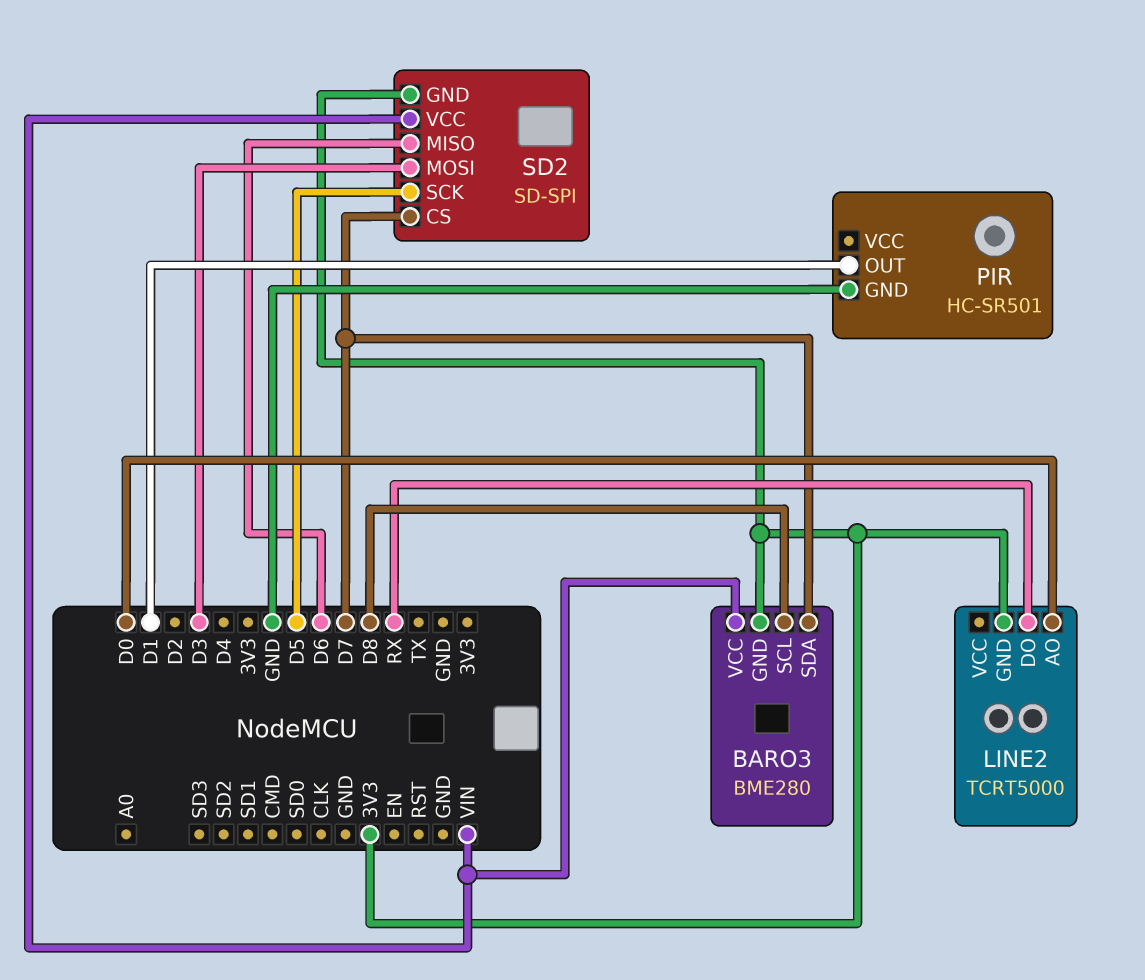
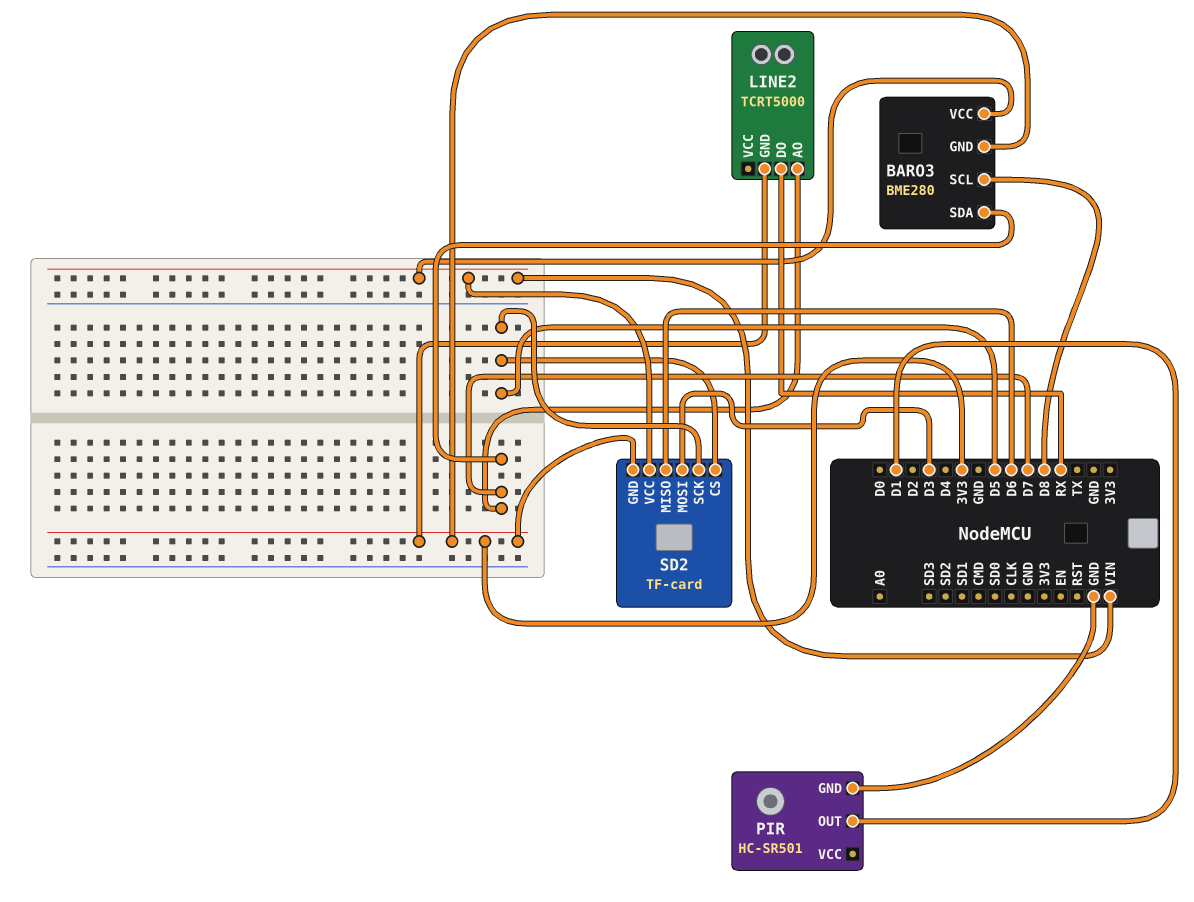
LINE2 pin AO: D0 -> D7
SD2: SD-SPI -> TF-card
SD2 pin CS: D7 -> D5

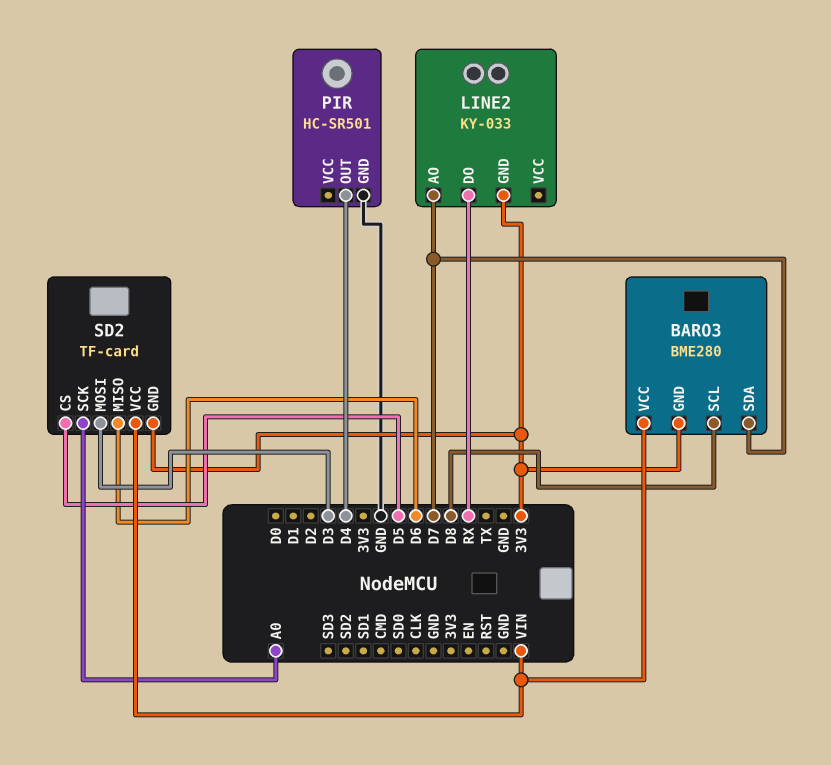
LINE2: TCRT5000 -> KY-033
PIR pin OUT: D1 -> D4
SD2 pin SCK: D5 -> A0

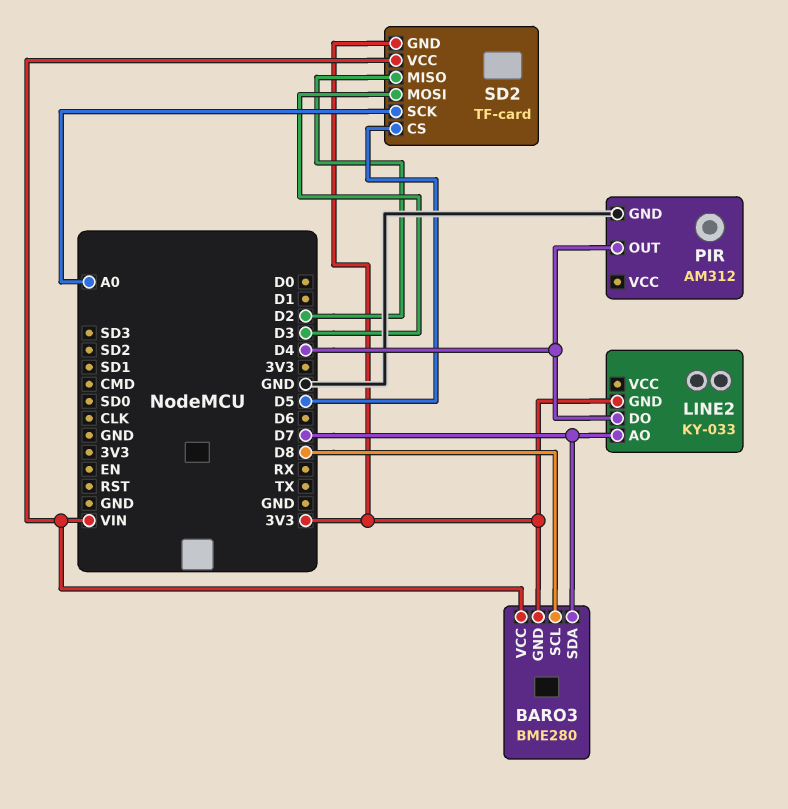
LINE2 pin DO: RX -> D4
PIR: HC-SR501 -> AM312
SD2 pin MISO: D6 -> D2

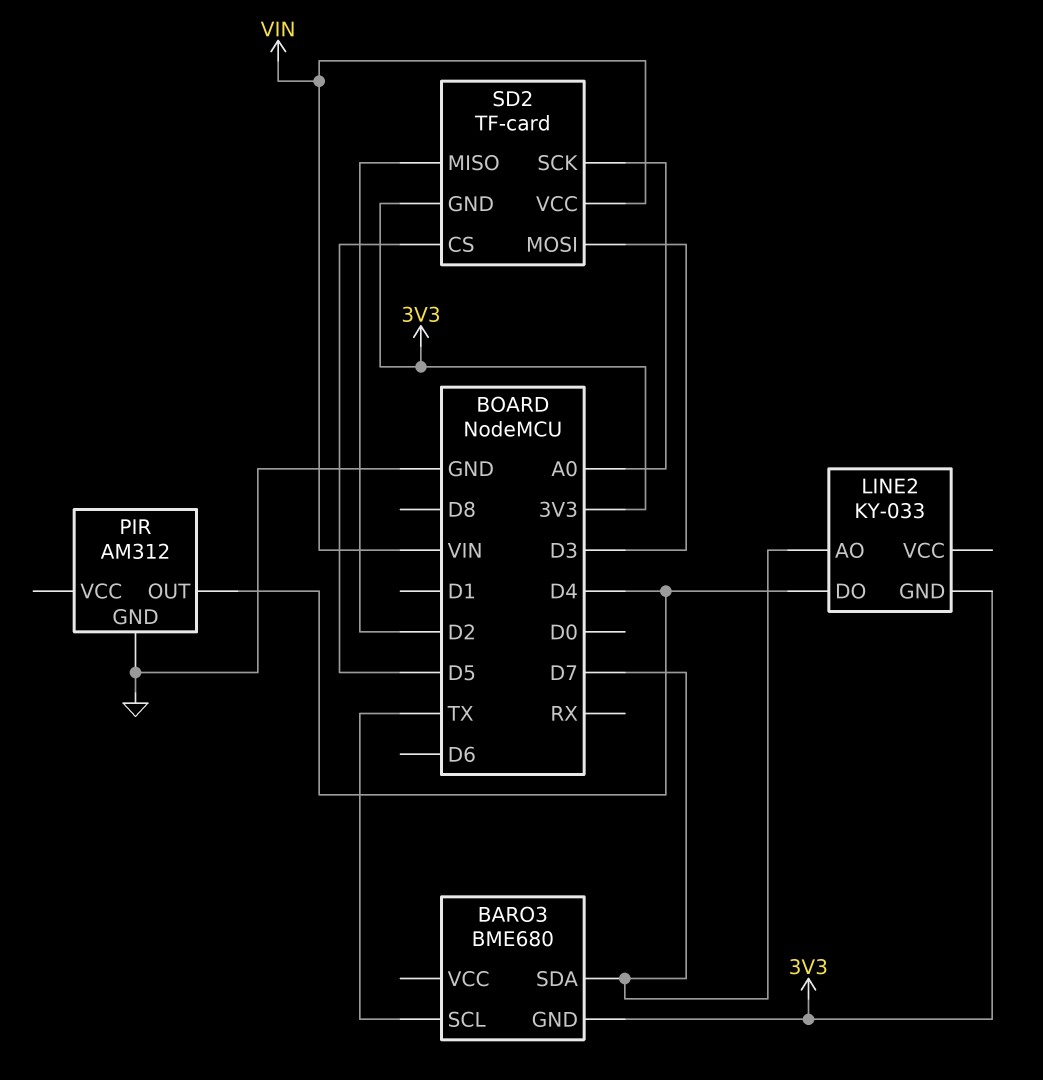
BARO3: BME280 -> BME680
BARO3 pin SCL: D8 -> TX
BARO3 pin VCC: VIN -> none

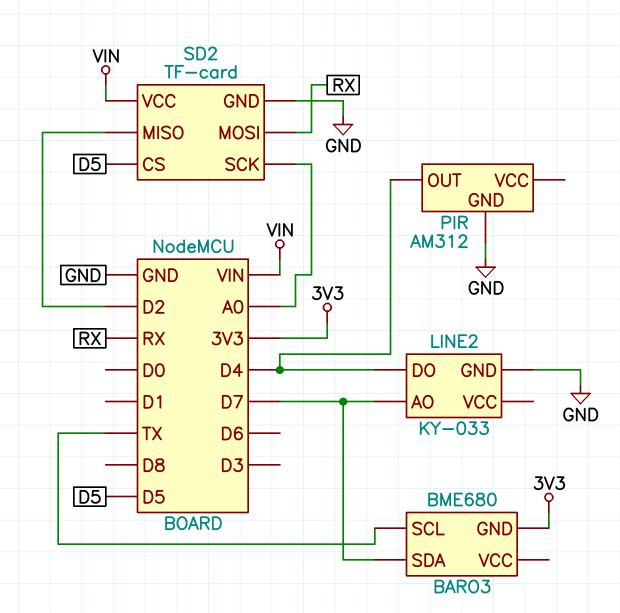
LINE2 pin GND: 3V3 -> GND
SD2 pin GND: 3V3 -> GND
SD2 pin MOSI: D3 -> RX

